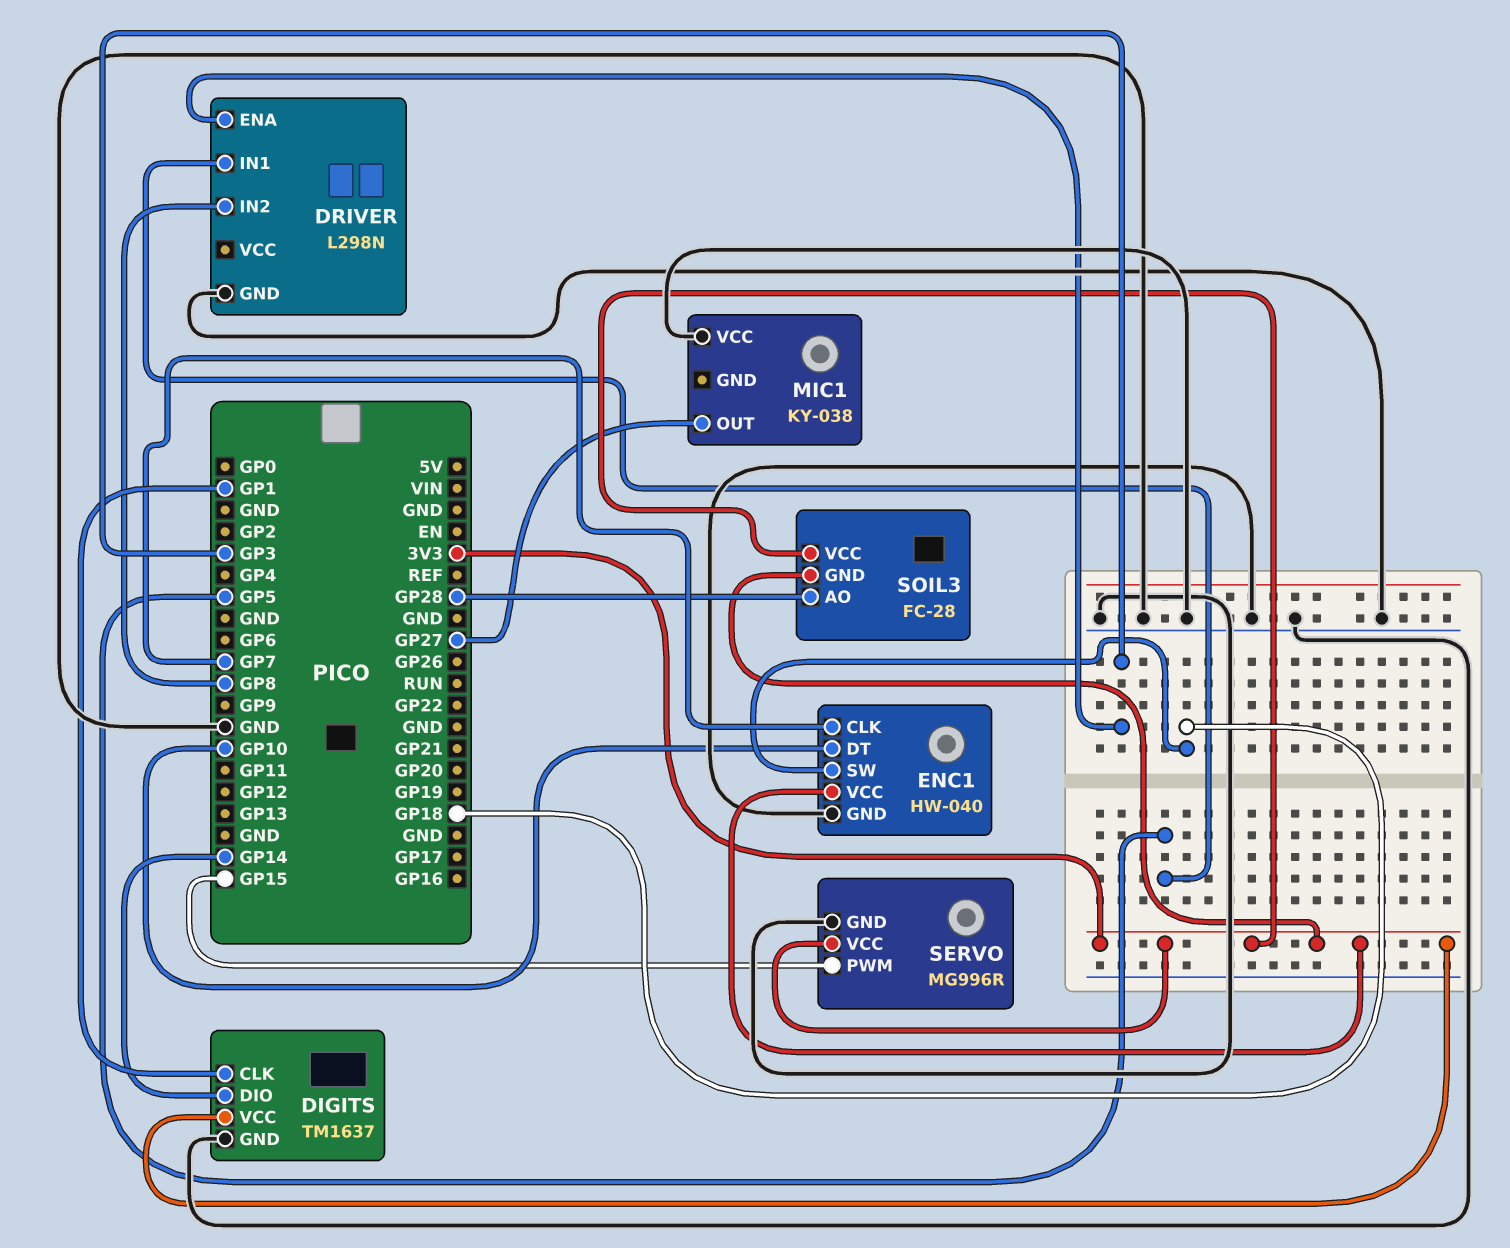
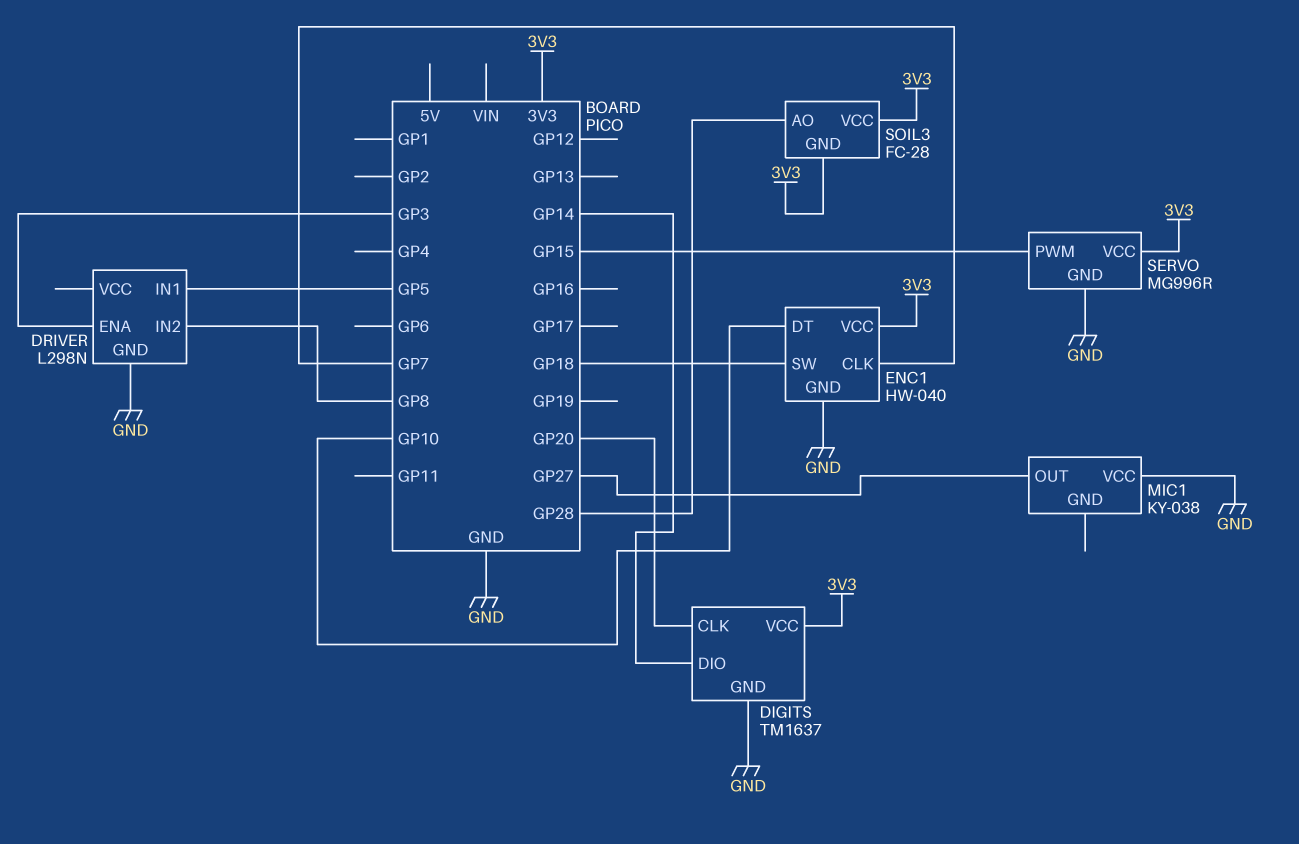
DIGITS pin CLK: GP1 -> GP20

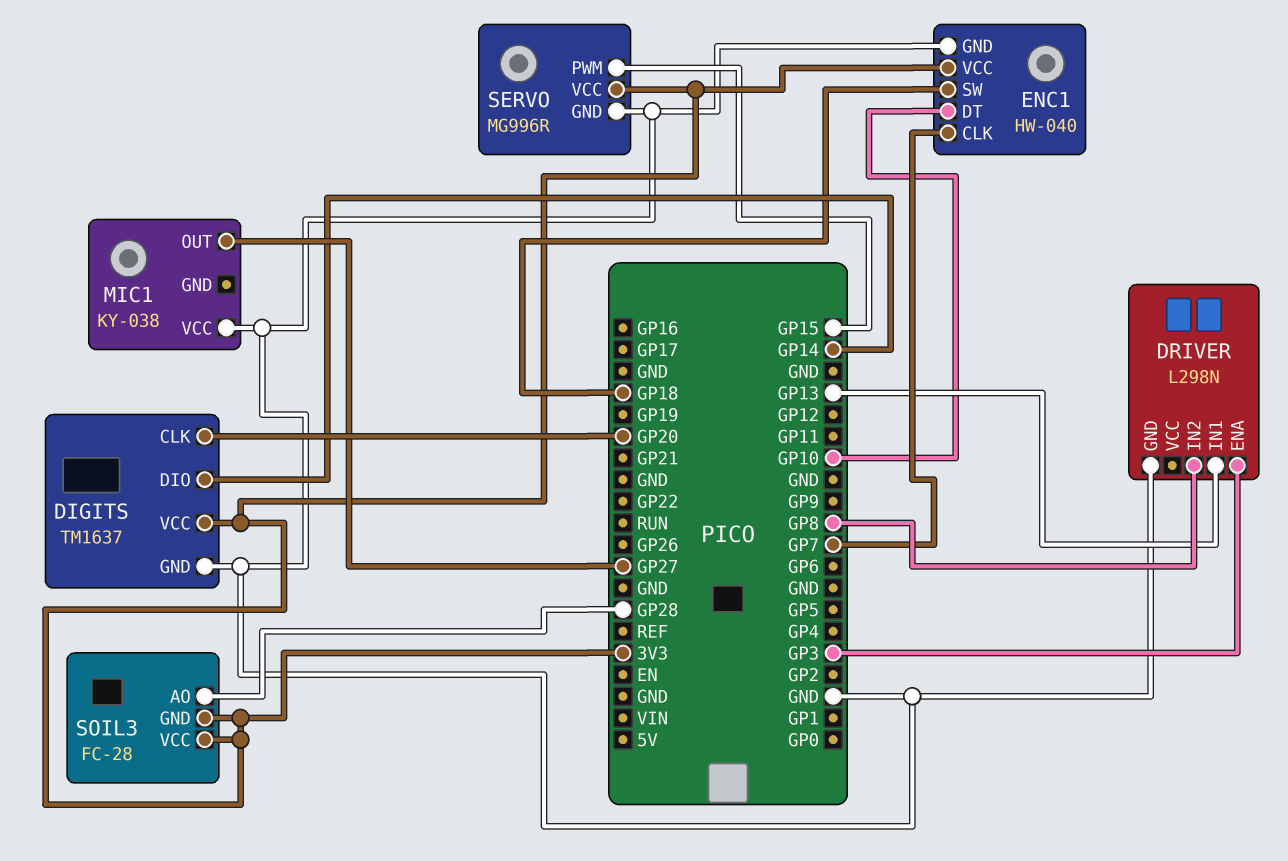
DRIVER pin IN1: GP5 -> GP13

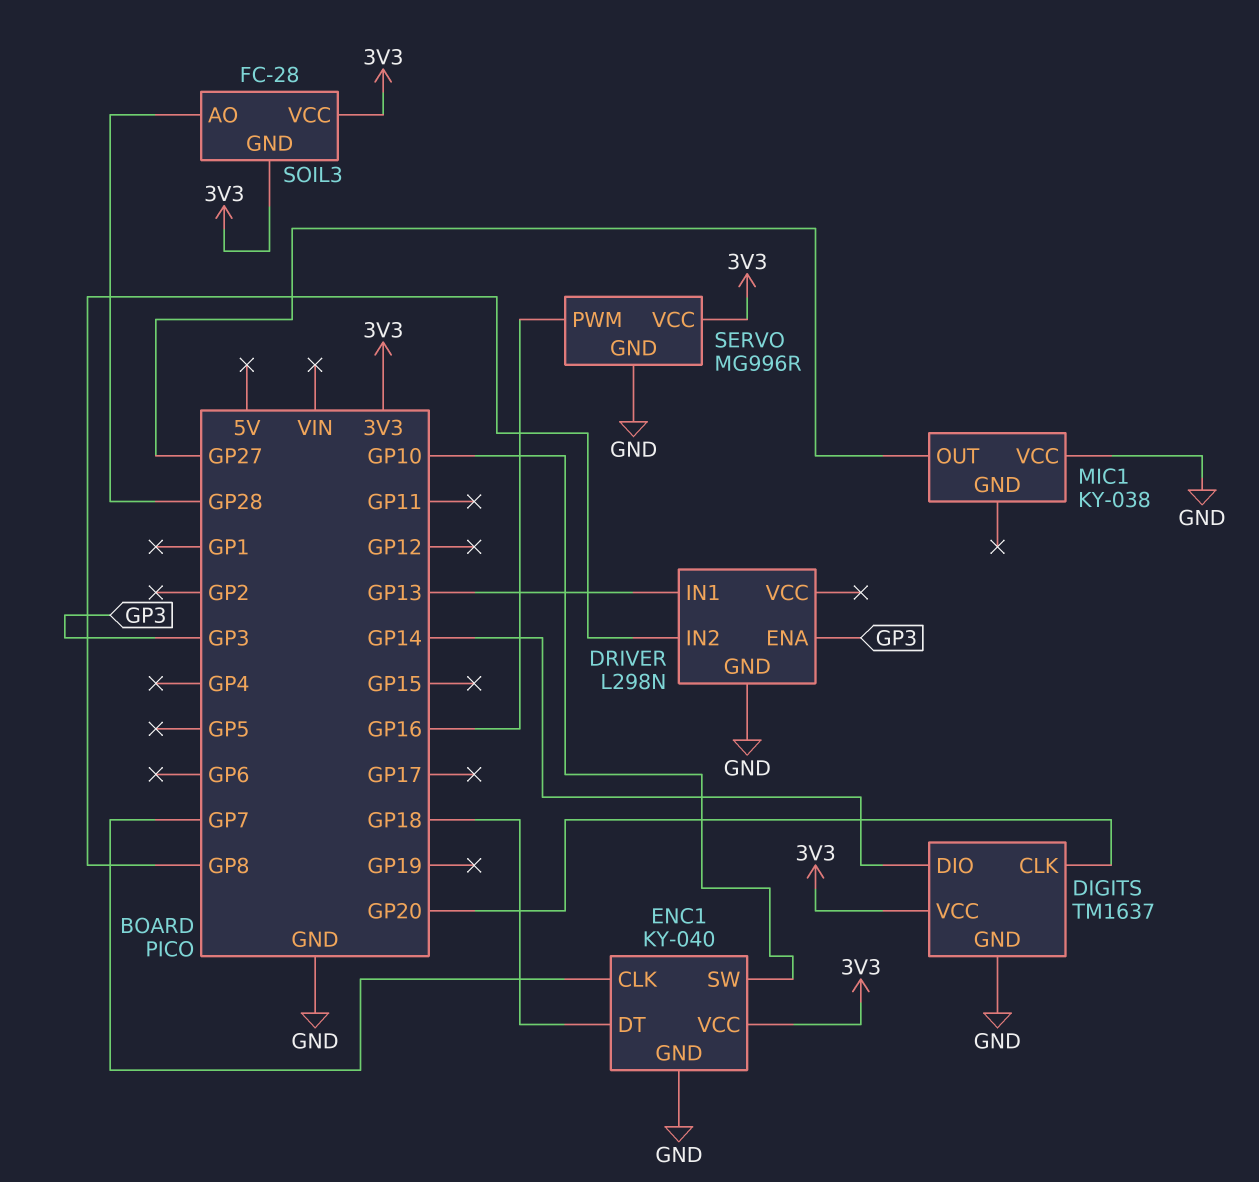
ENC1: HW-040 -> KY-040
ENC1 pin DT: GP10 -> GP18
ENC1 pin SW: GP18 -> GP10
SERVO pin PWM: GP15 -> GP16

